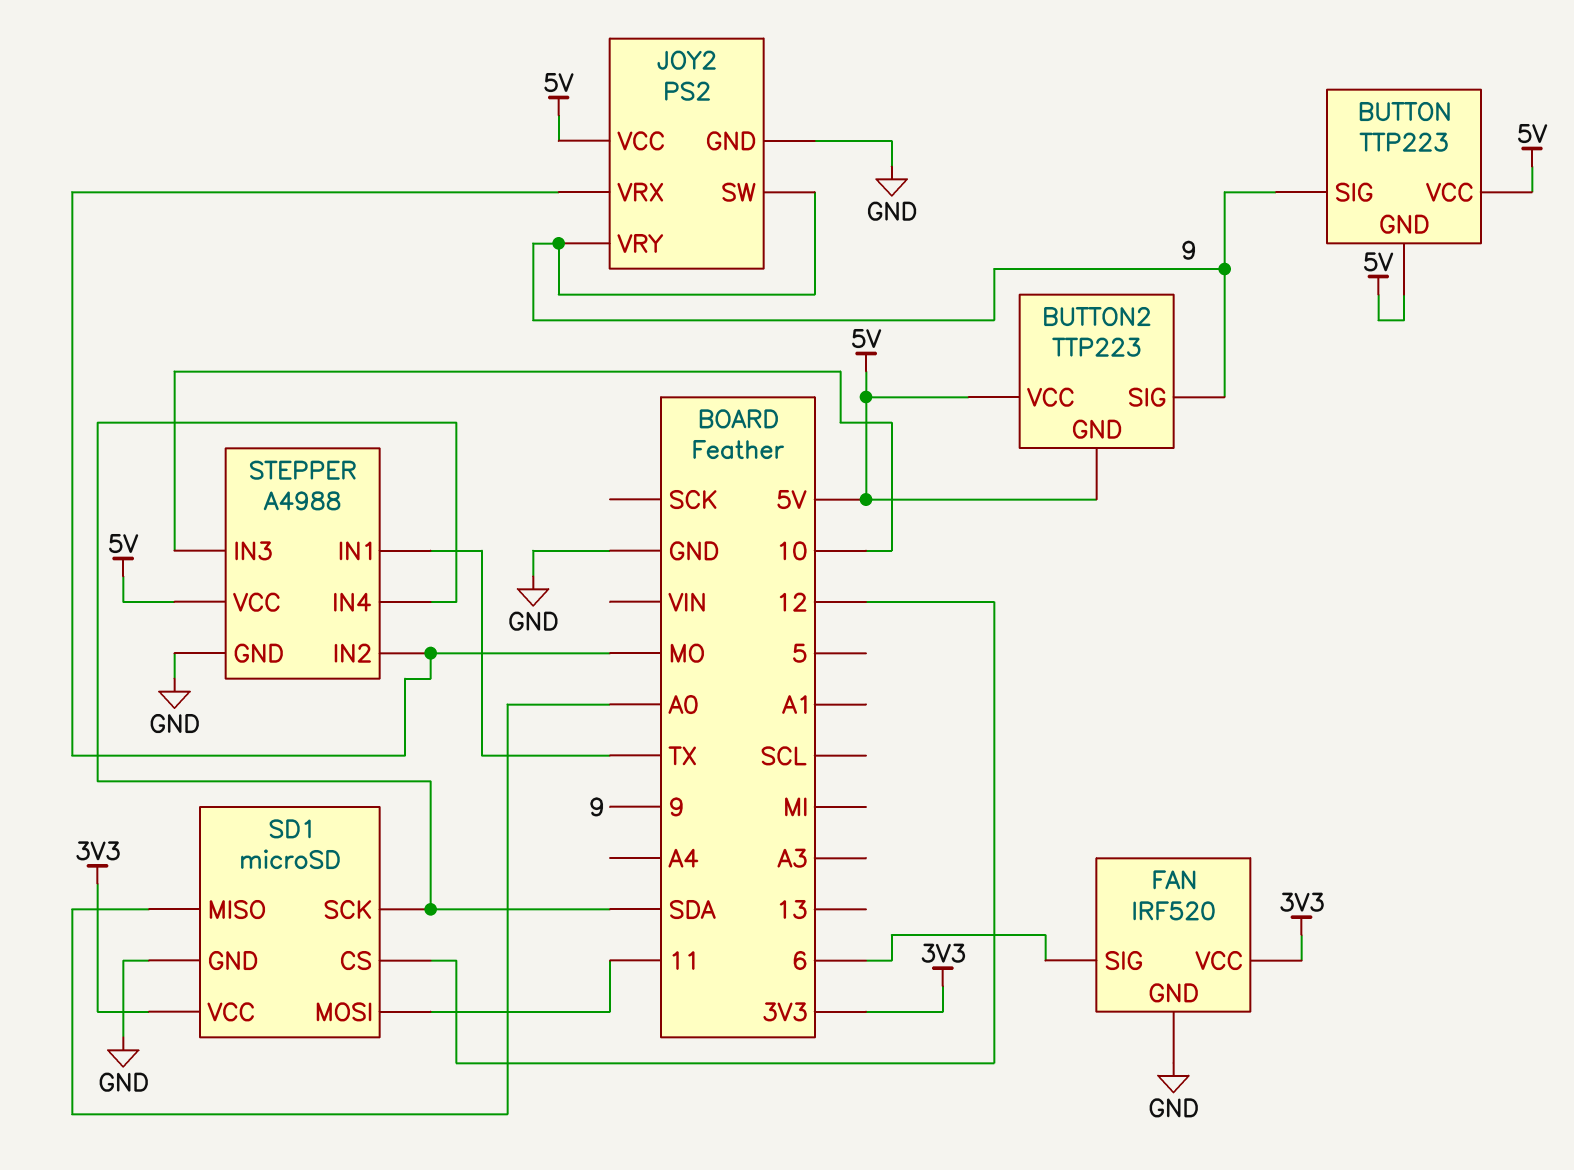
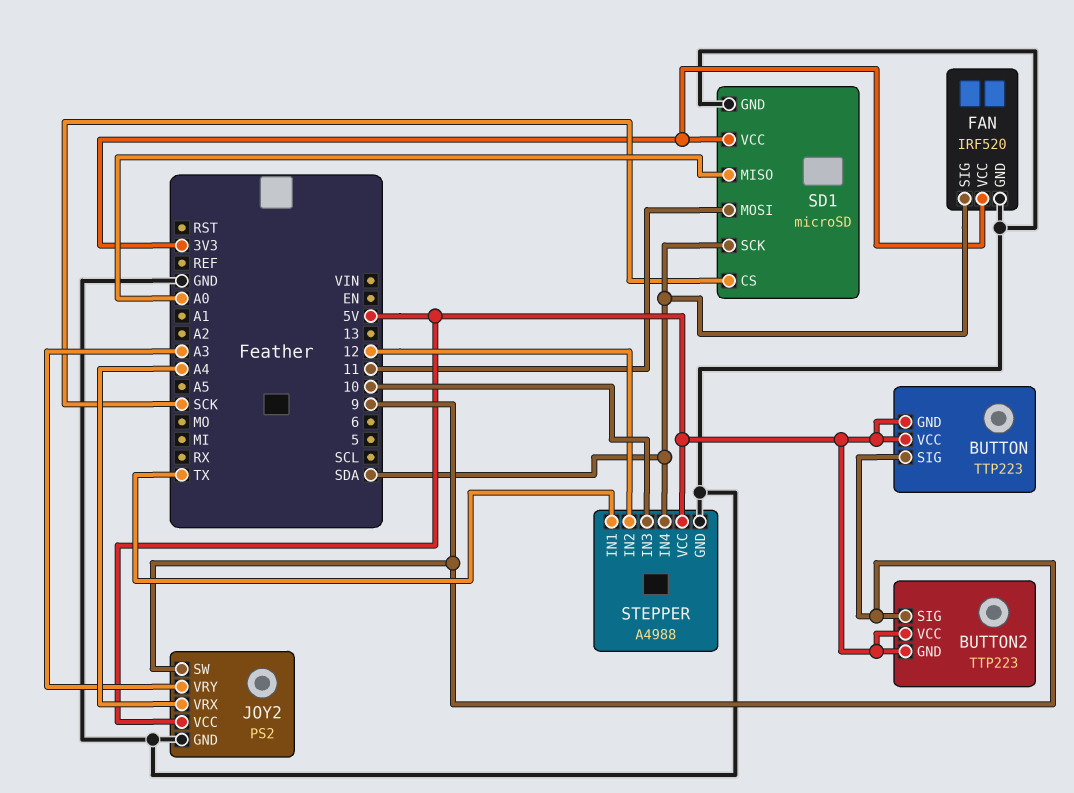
FAN pin SIG: 6 -> SDA
JOY2 pin VRX: MO -> A4
JOY2 pin VRY: 9 -> A3
SD1 pin CS: 12 -> SCK
STEPPER pin IN2: MO -> 12

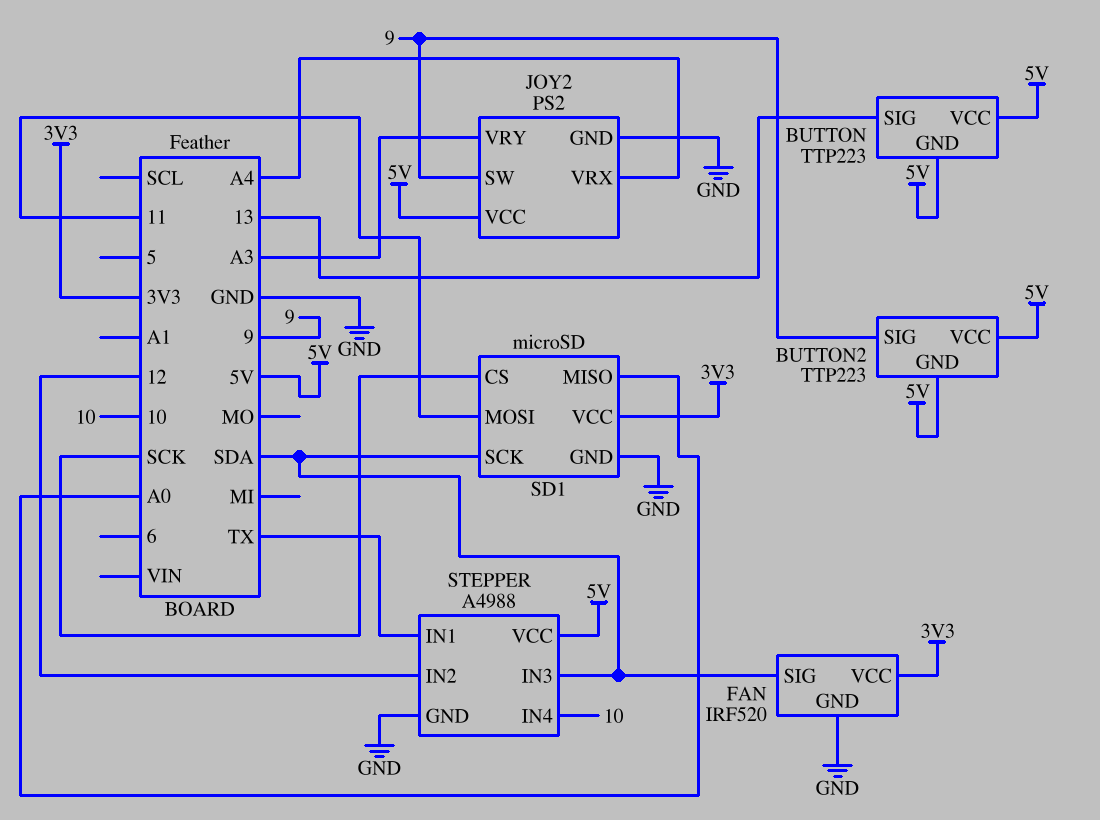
BUTTON pin SIG: 9 -> 13
STEPPER pin IN3: 10 -> SDA
STEPPER pin IN4: SDA -> 10

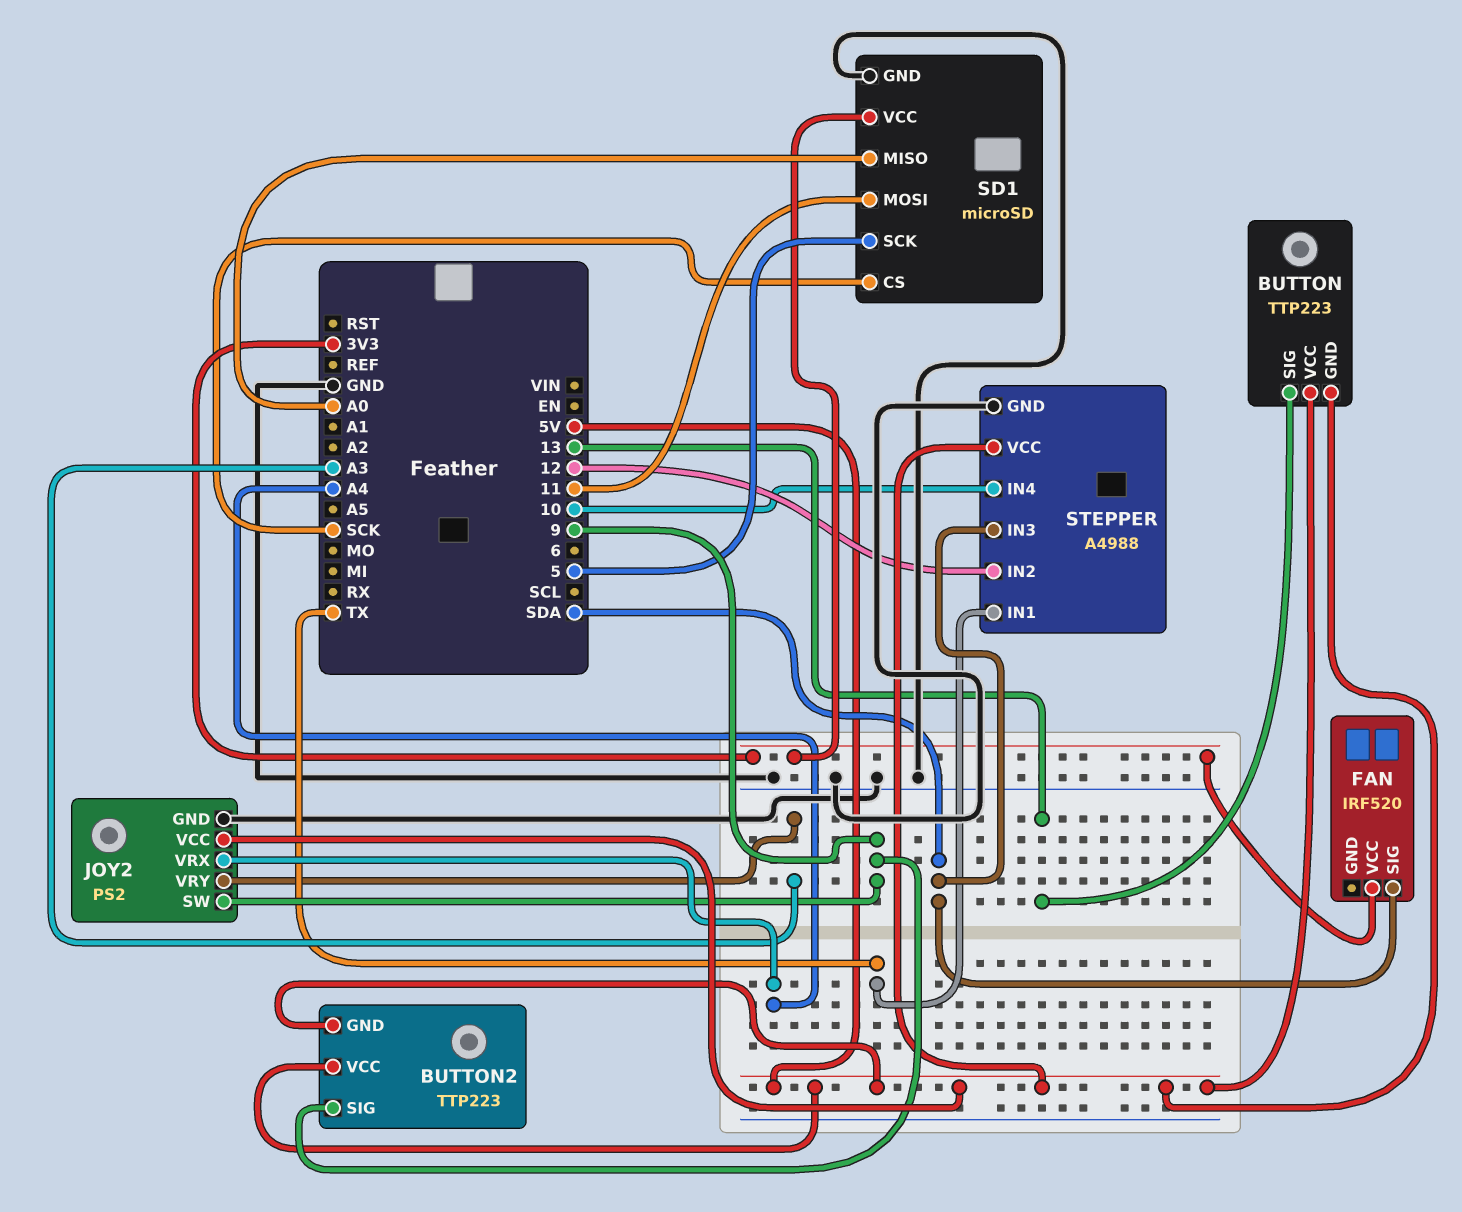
FAN pin GND: GND -> none
SD1 pin SCK: SDA -> 5

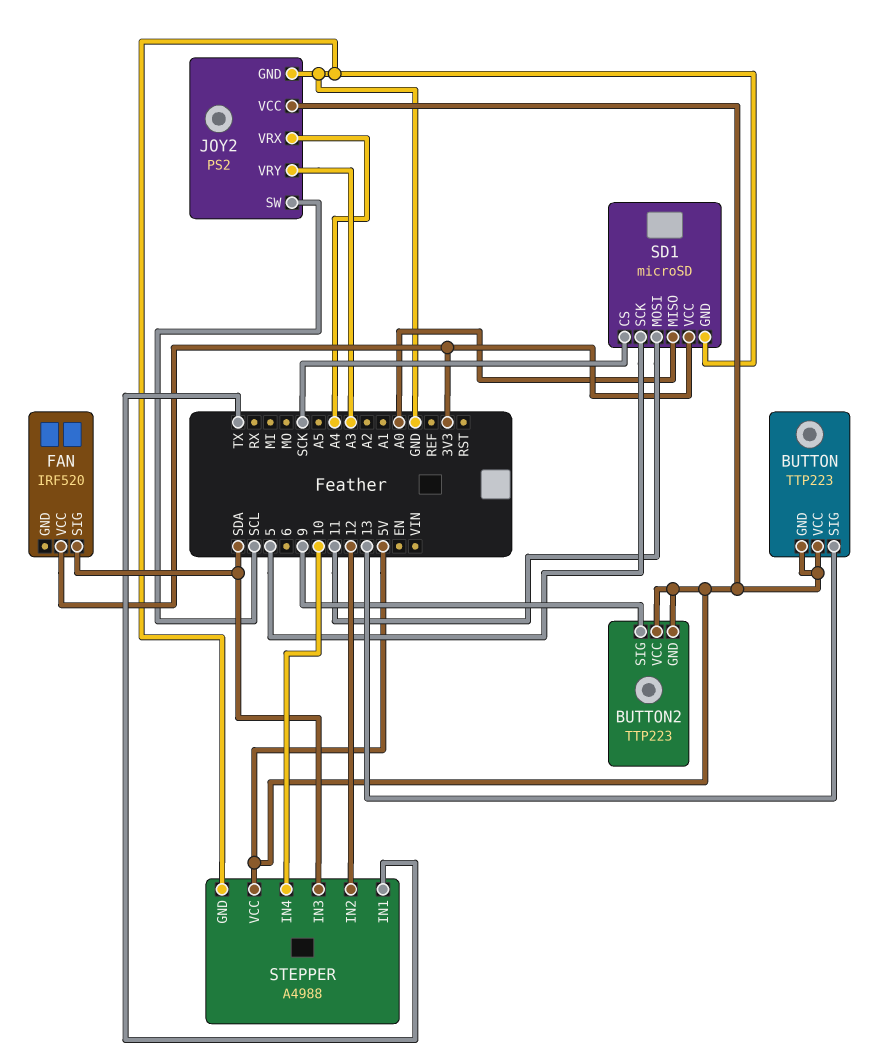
JOY2 pin SW: 9 -> SCL

